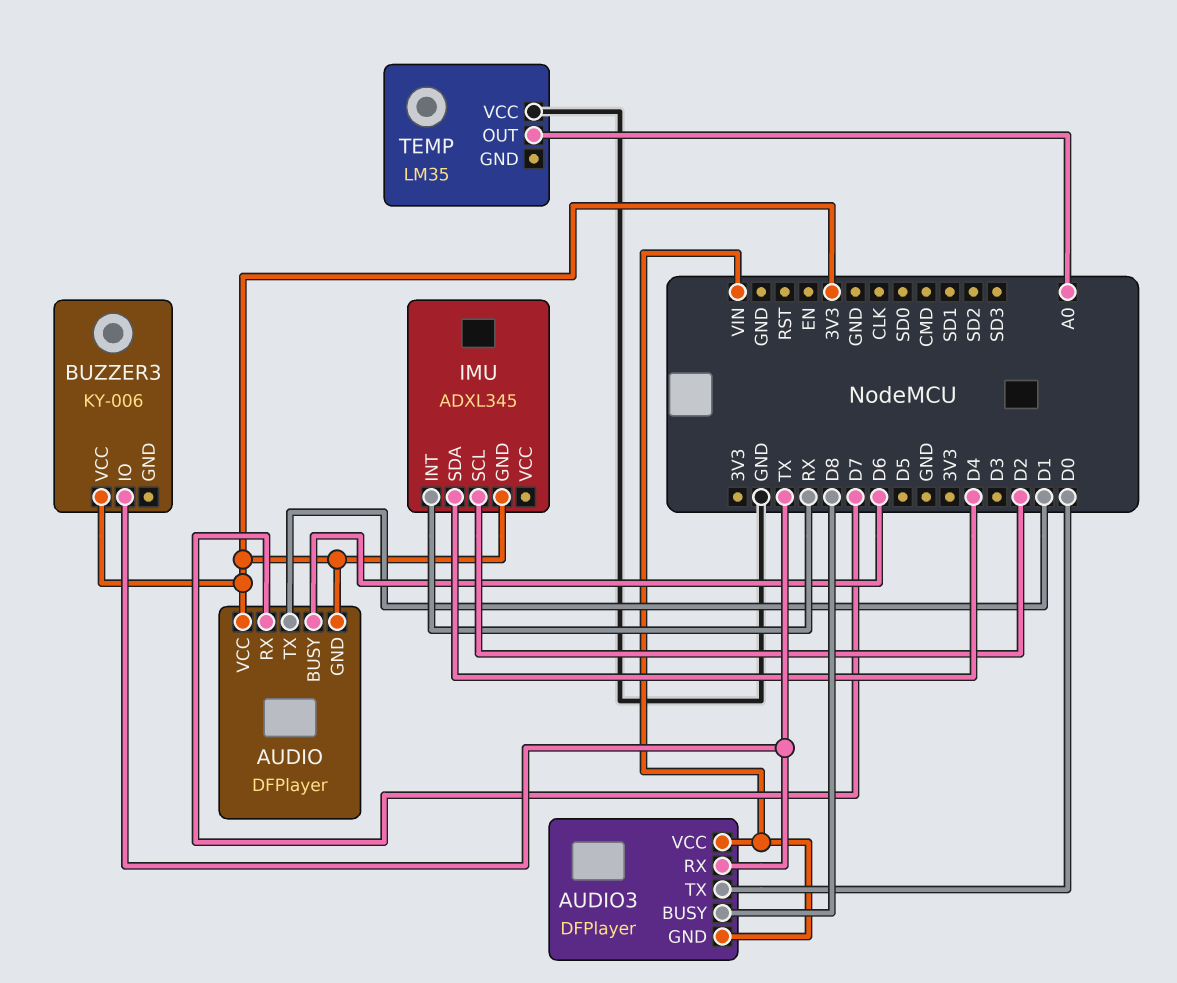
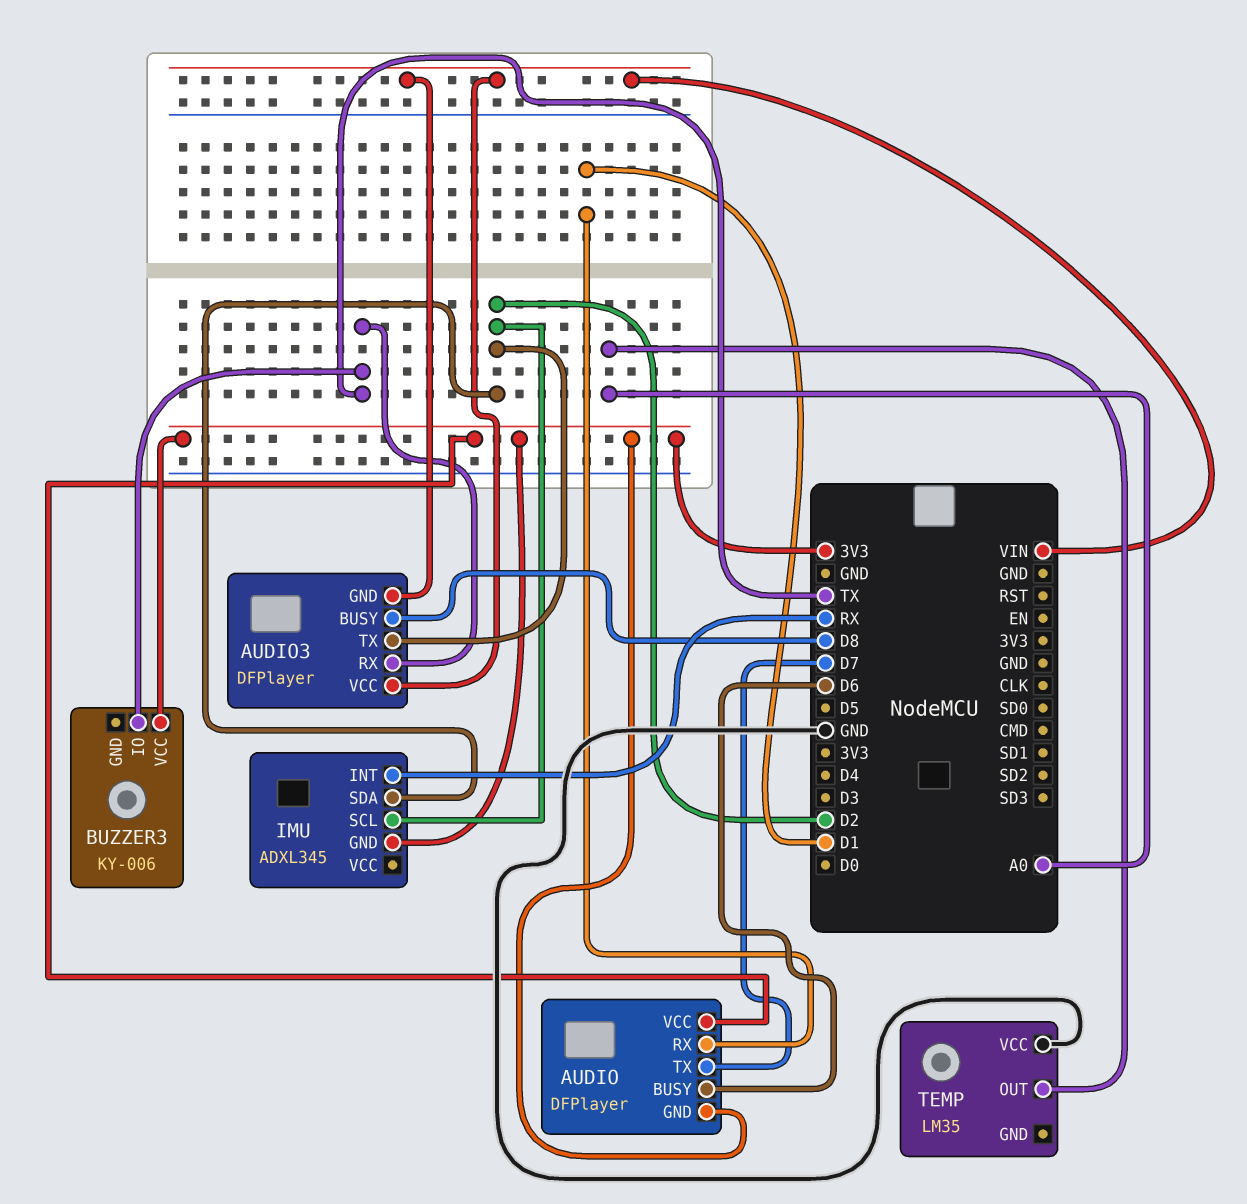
AUDIO pin RX: D7 -> D1
AUDIO pin TX: D1 -> D7
AUDIO3 pin TX: D0 -> D2
IMU pin SDA: D4 -> D2

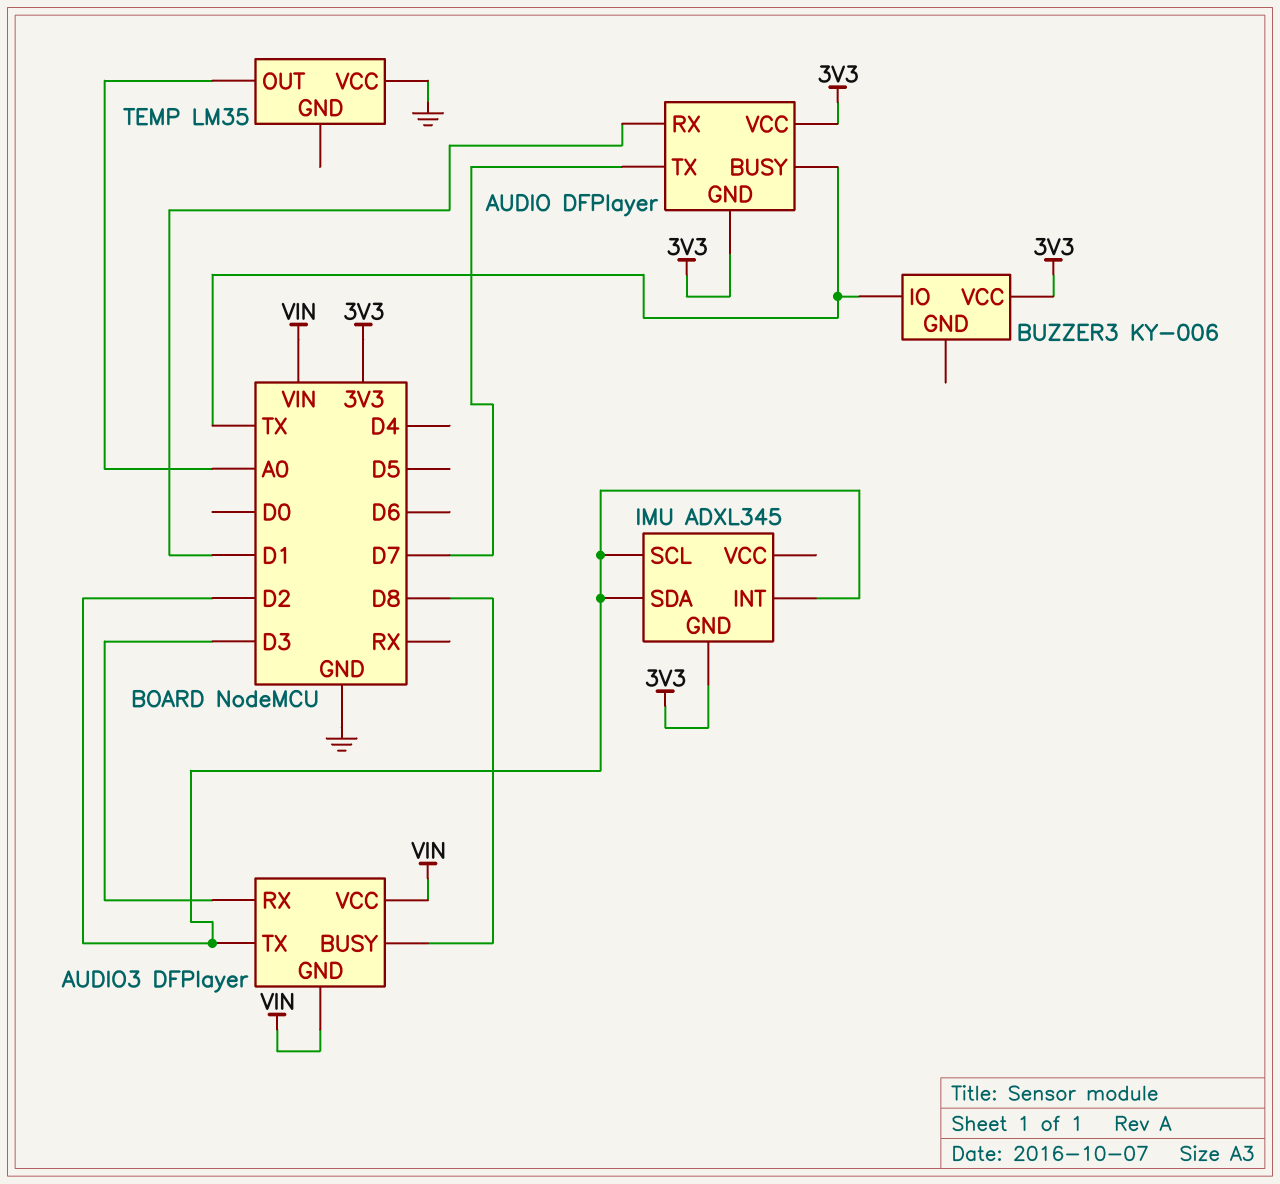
AUDIO pin BUSY: D6 -> TX
AUDIO3 pin RX: TX -> D3
IMU pin INT: RX -> D2

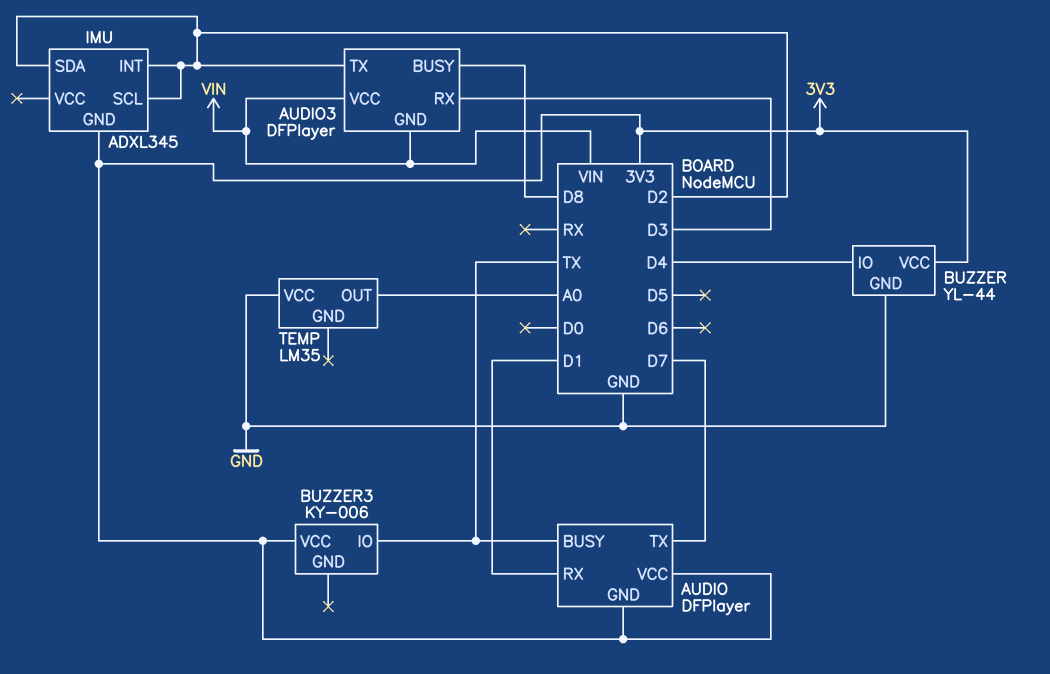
BUZZER: none -> YL-44
BUZZER pin GND: none -> GND
BUZZER pin IO: none -> D4
BUZZER pin VCC: none -> 3V3

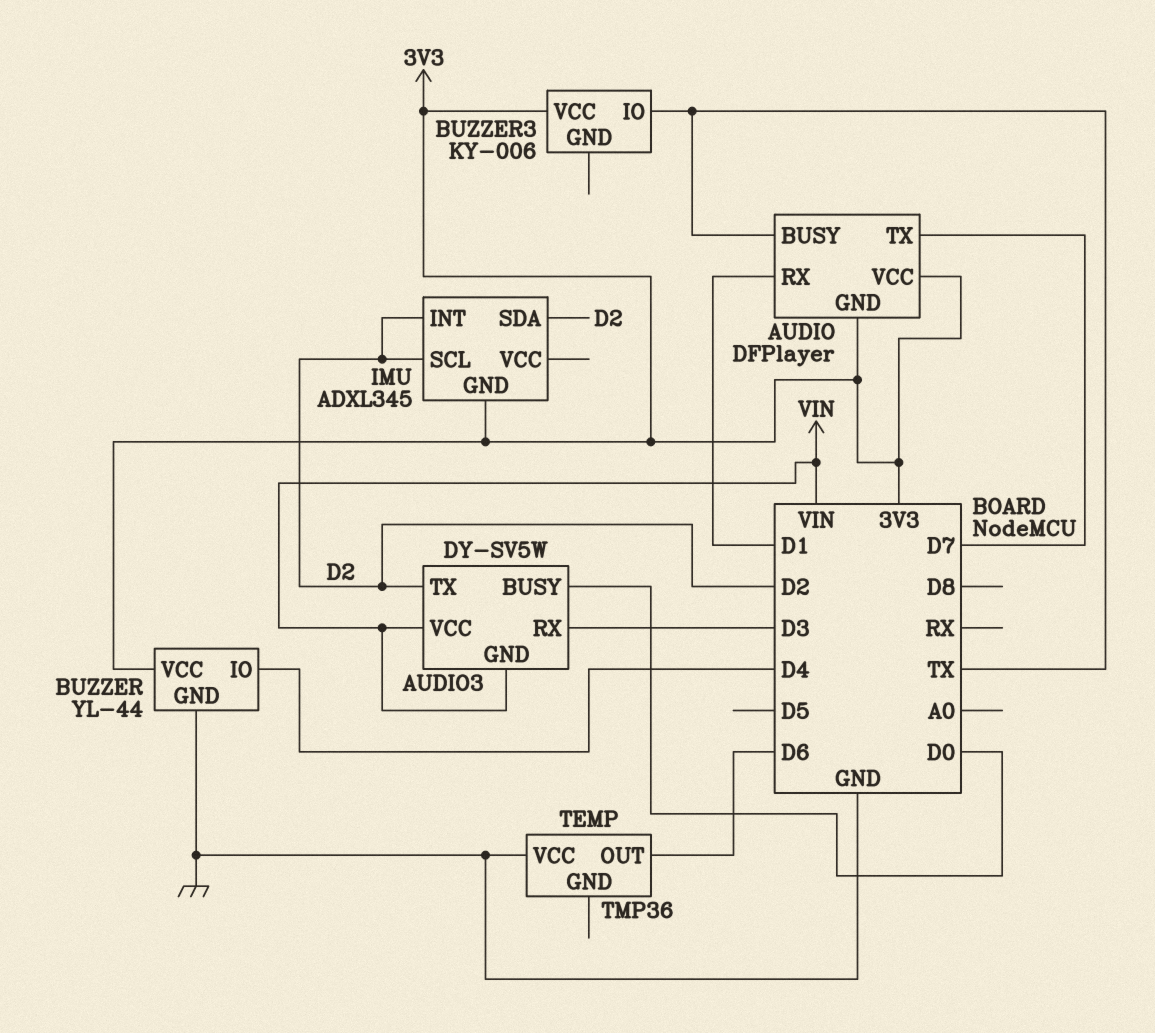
AUDIO3: DFPlayer -> DY-SV5W
AUDIO3 pin BUSY: D8 -> D0
TEMP: LM35 -> TMP36
TEMP pin OUT: A0 -> D6

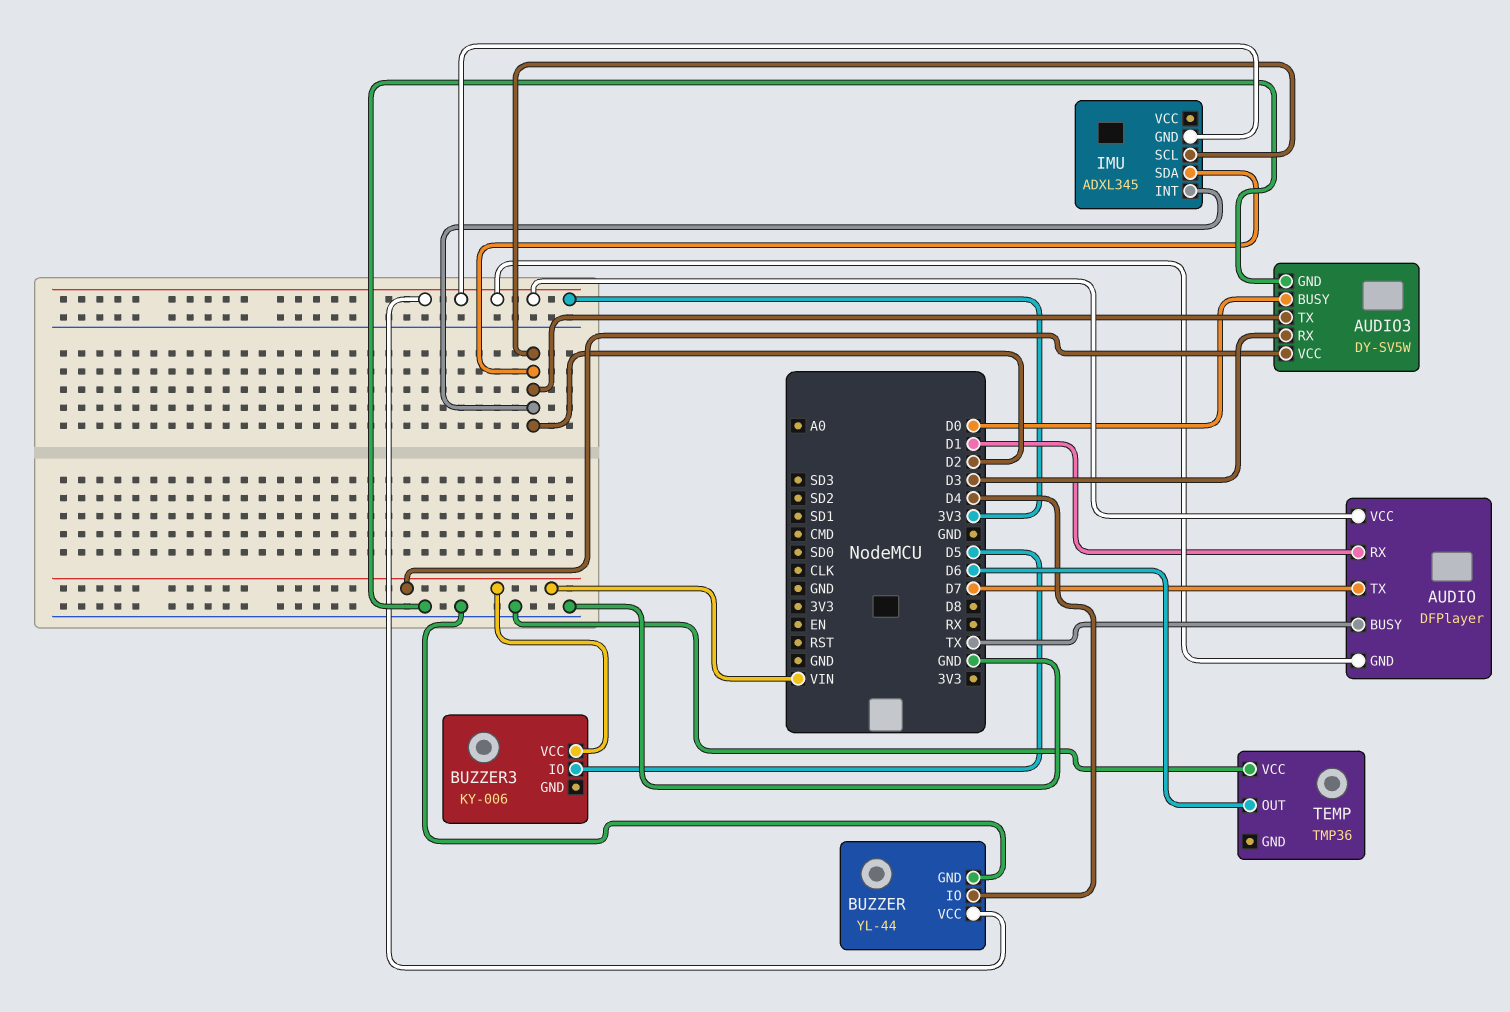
AUDIO3 pin GND: VIN -> GND
BUZZER3 pin IO: TX -> D5
BUZZER3 pin VCC: 3V3 -> VIN

